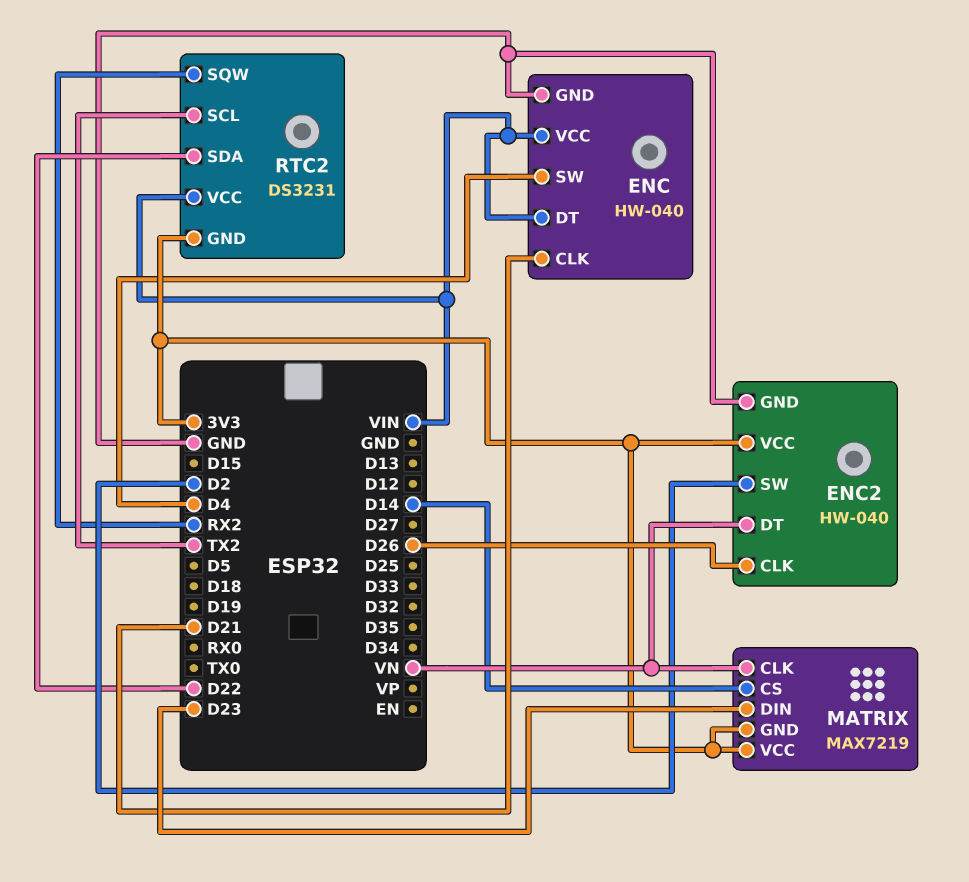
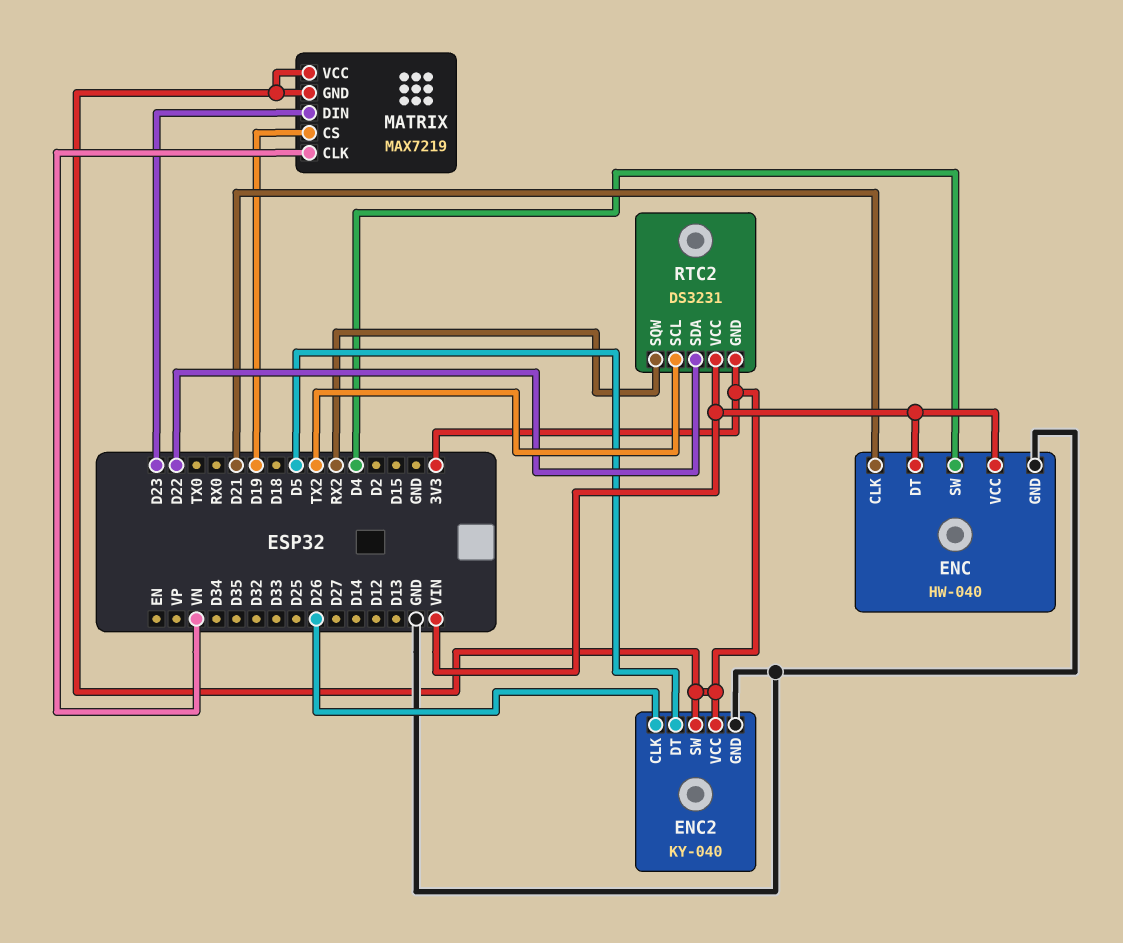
ENC2: HW-040 -> KY-040
ENC2 pin DT: VN -> D5
ENC2 pin SW: D2 -> 3V3
MATRIX pin CS: D14 -> D19

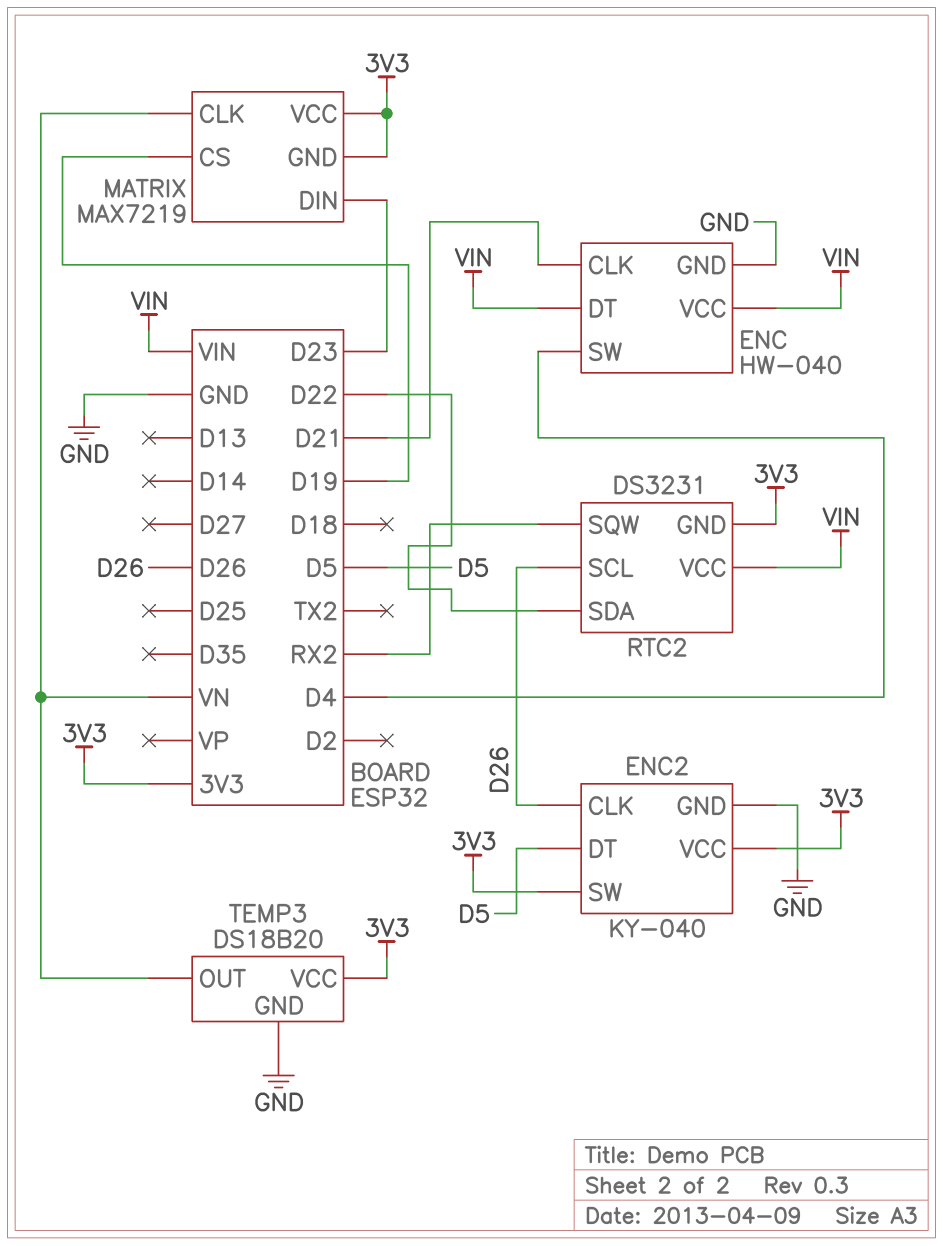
RTC2 pin SCL: TX2 -> D26
TEMP3: none -> DS18B20
TEMP3 pin GND: none -> GND
TEMP3 pin OUT: none -> VN
TEMP3 pin VCC: none -> 3V3

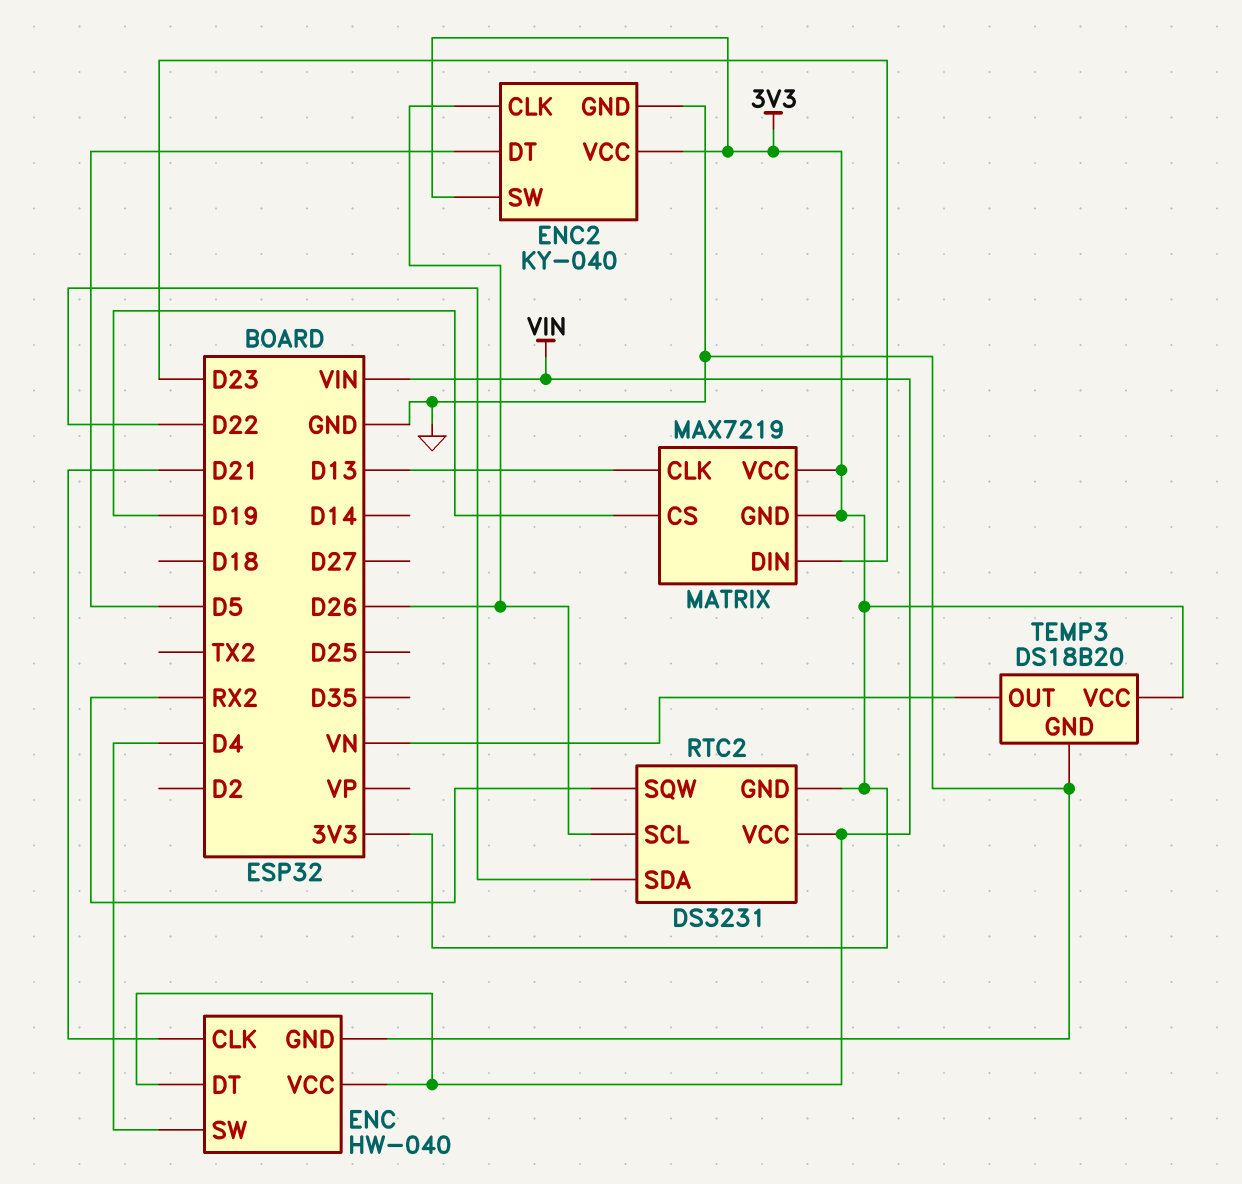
MATRIX pin CLK: VN -> D13

